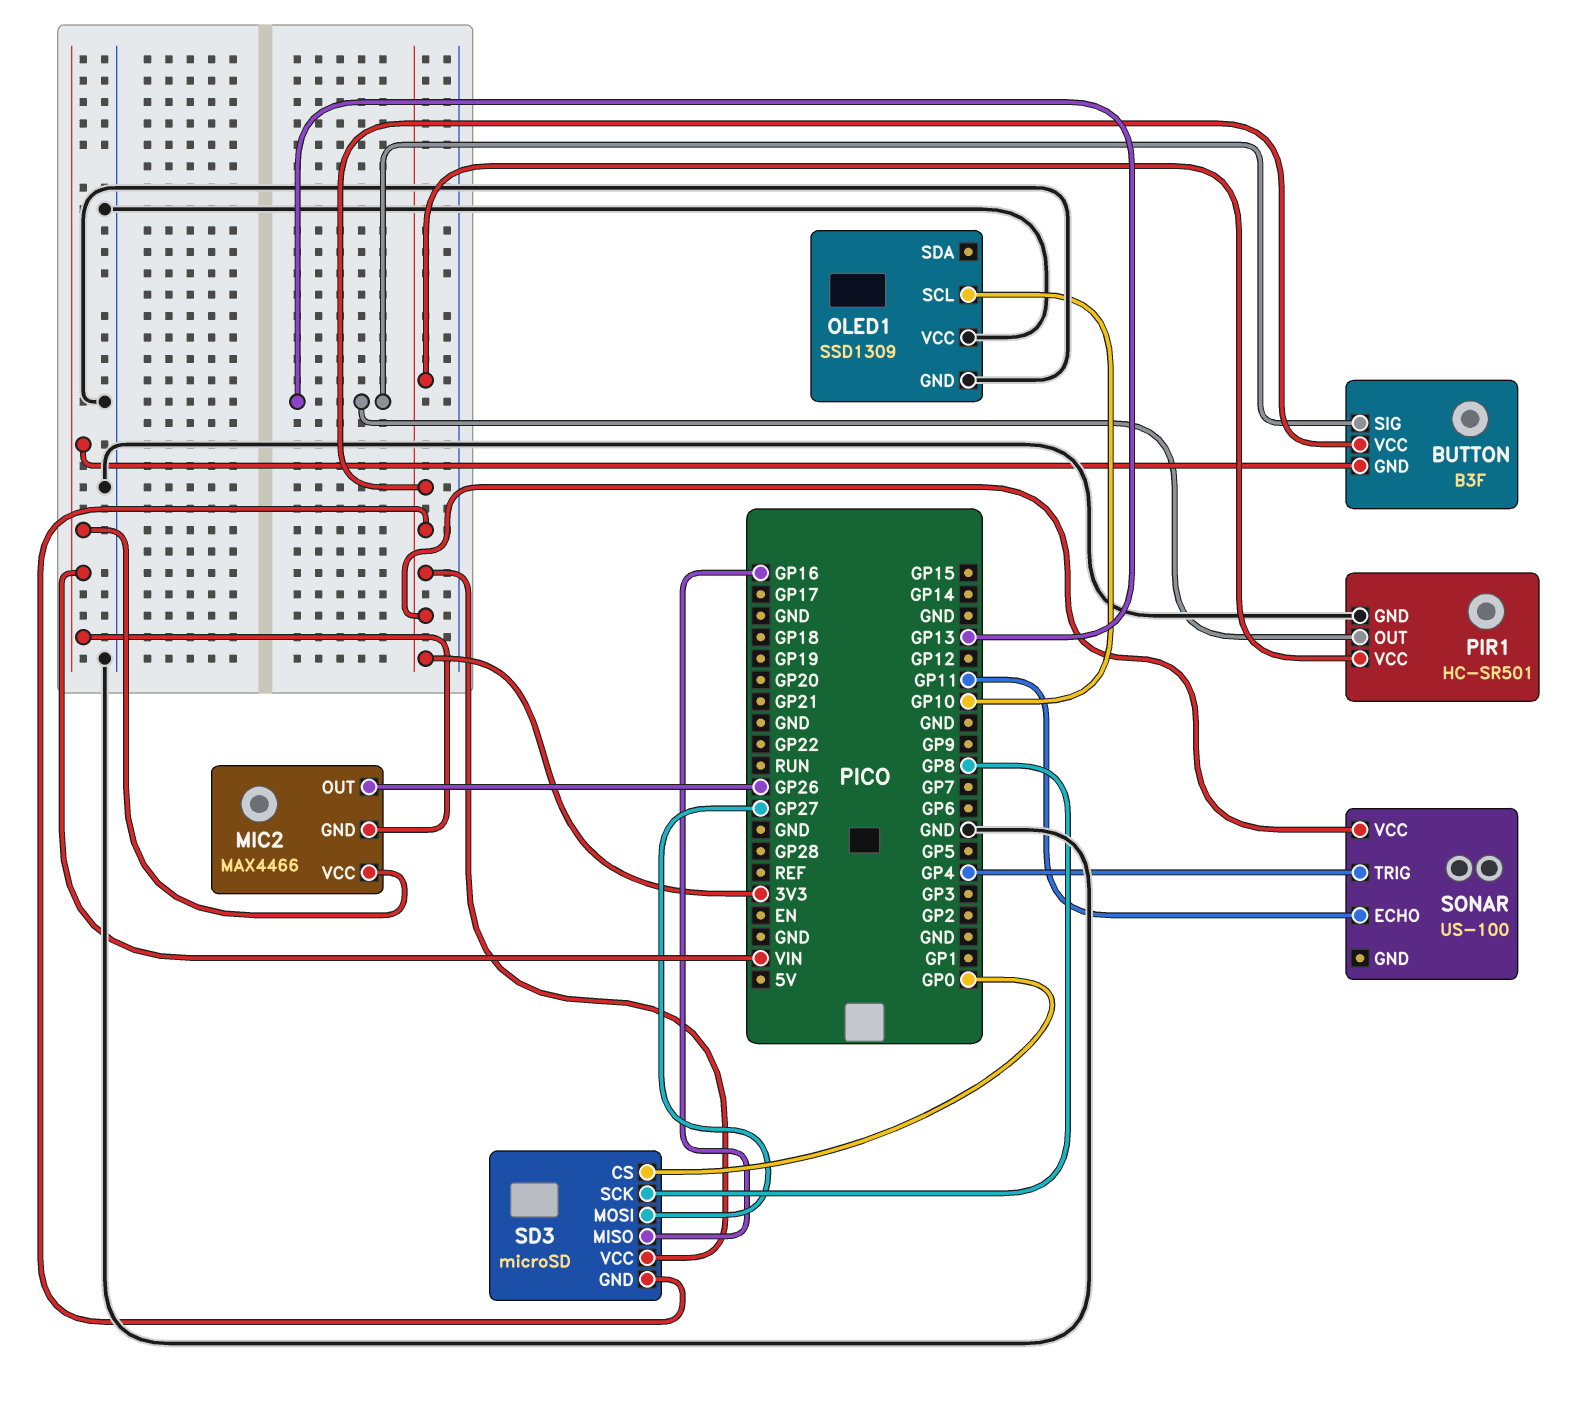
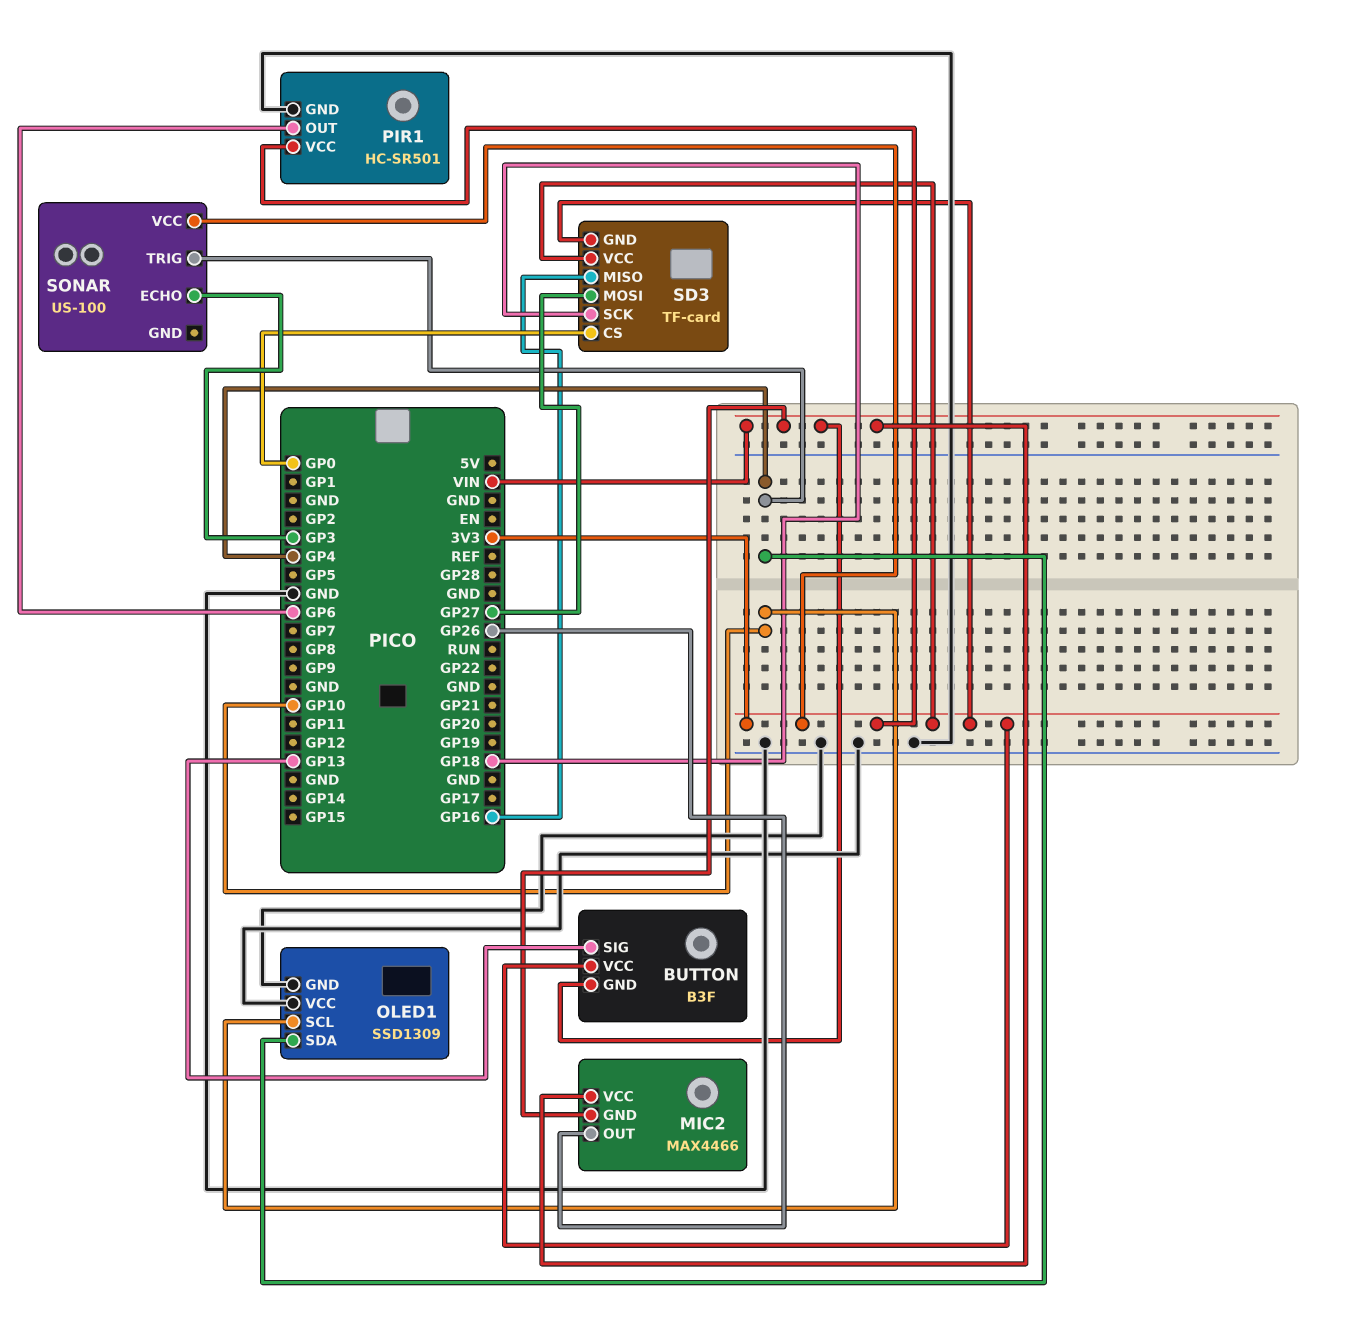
OLED1 pin SDA: none -> GP4
PIR1 pin OUT: GP13 -> GP6
SD3: microSD -> TF-card
SD3 pin SCK: GP8 -> GP18
SONAR pin ECHO: GP11 -> GP3

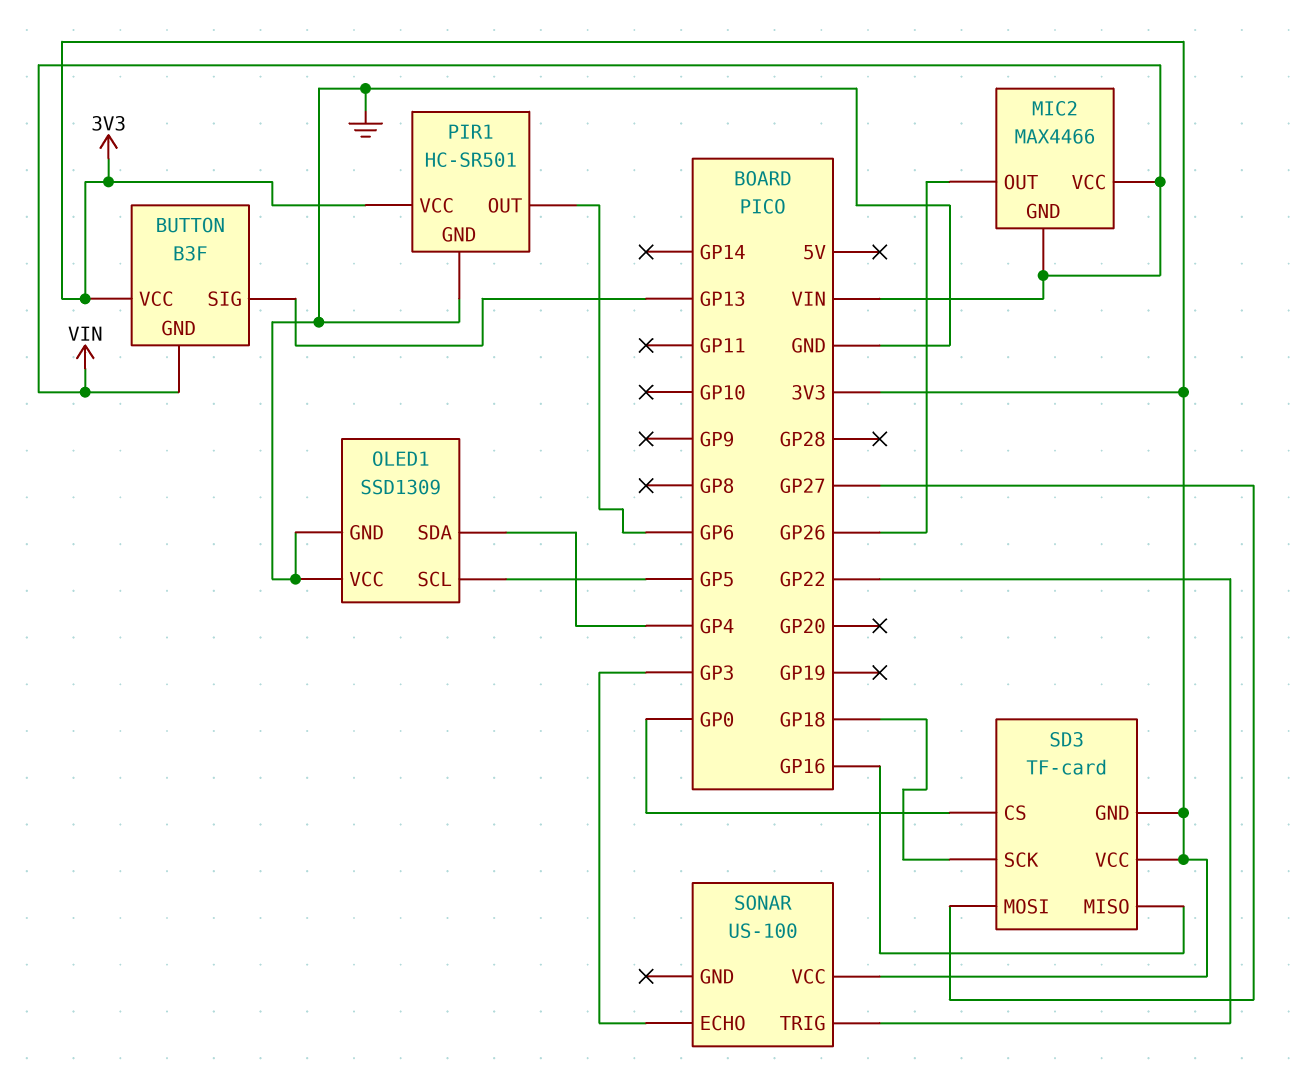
OLED1 pin SCL: GP10 -> GP5
SONAR pin TRIG: GP4 -> GP22

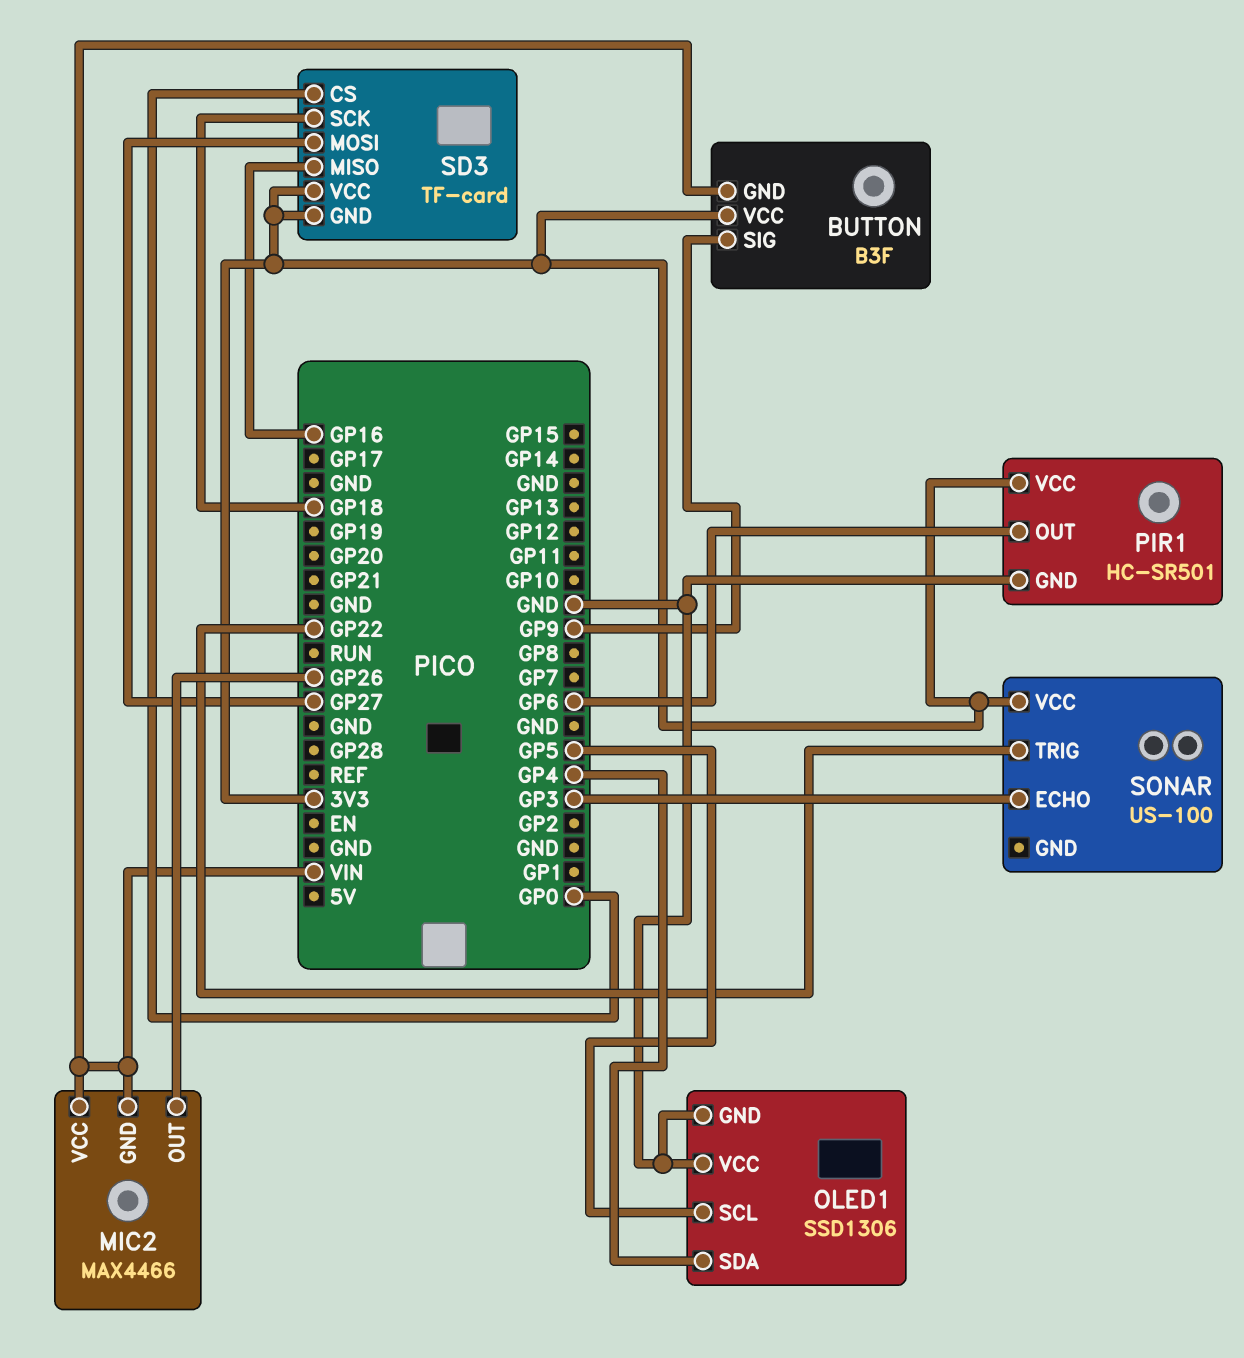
BUTTON pin SIG: GP13 -> GP9
OLED1: SSD1309 -> SSD1306

